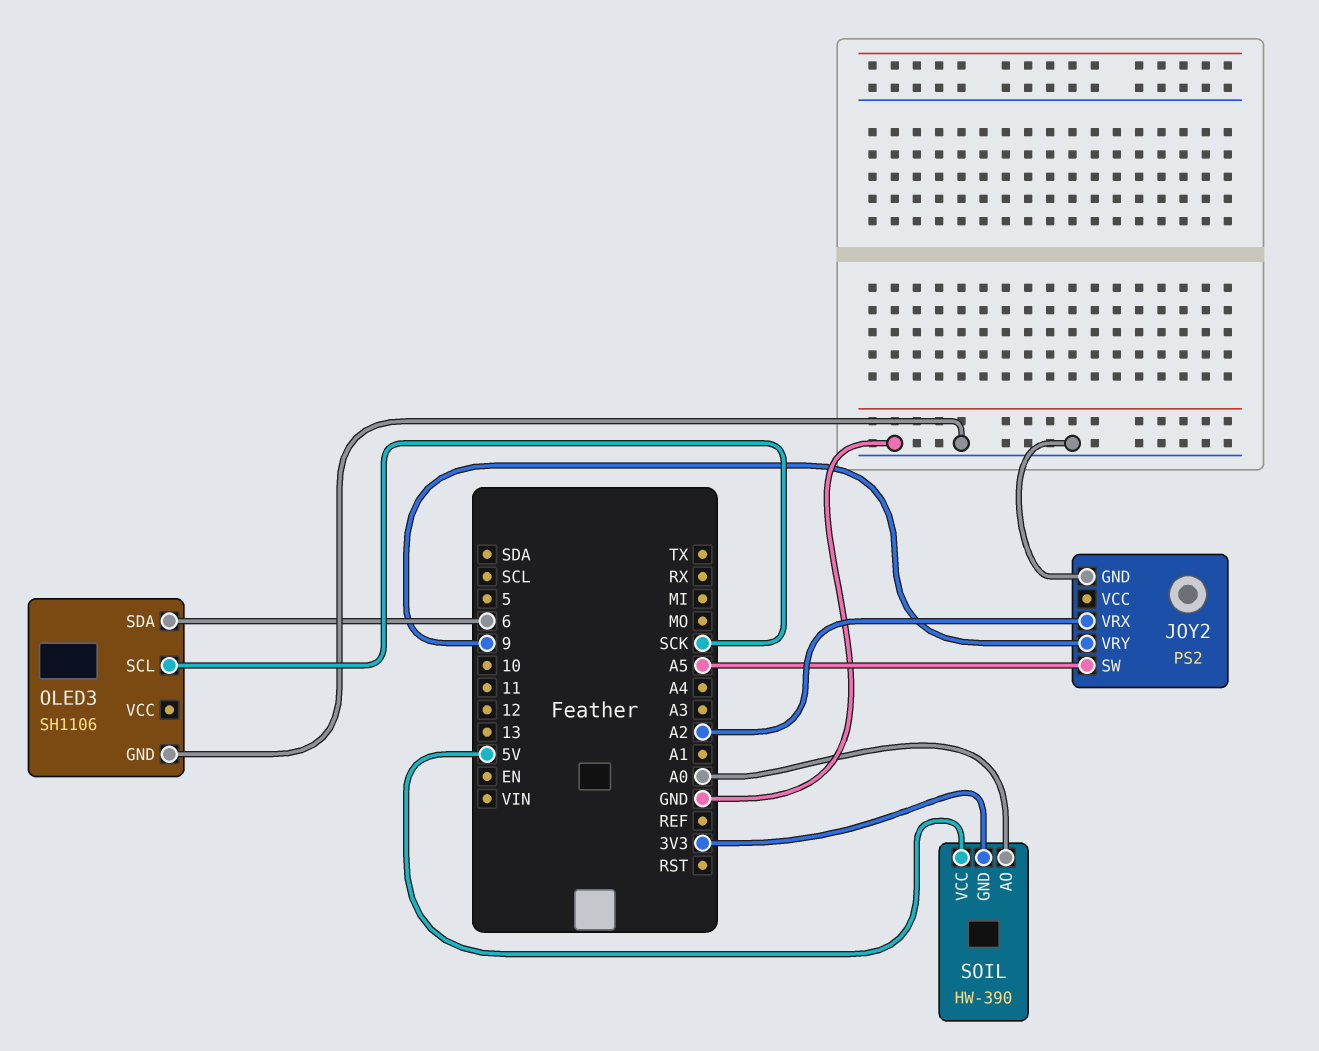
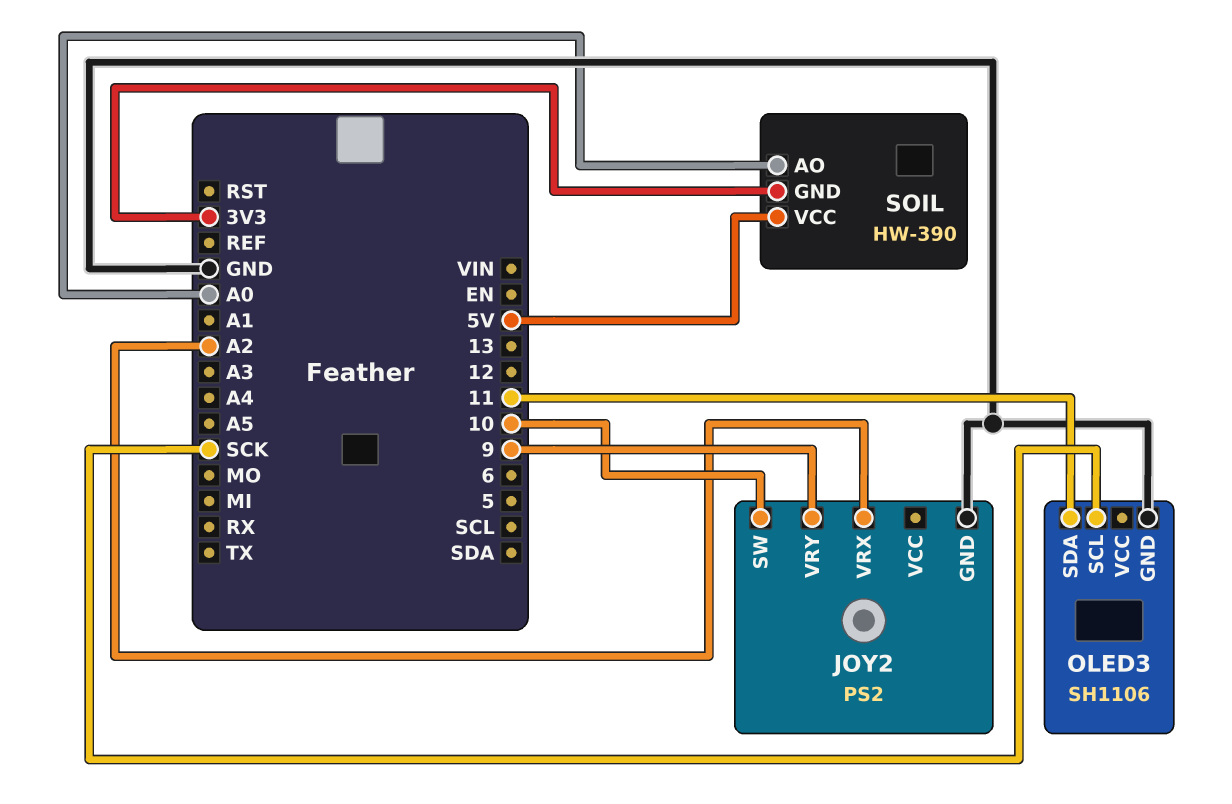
JOY2 pin SW: A5 -> 10
OLED3 pin SDA: 6 -> 11

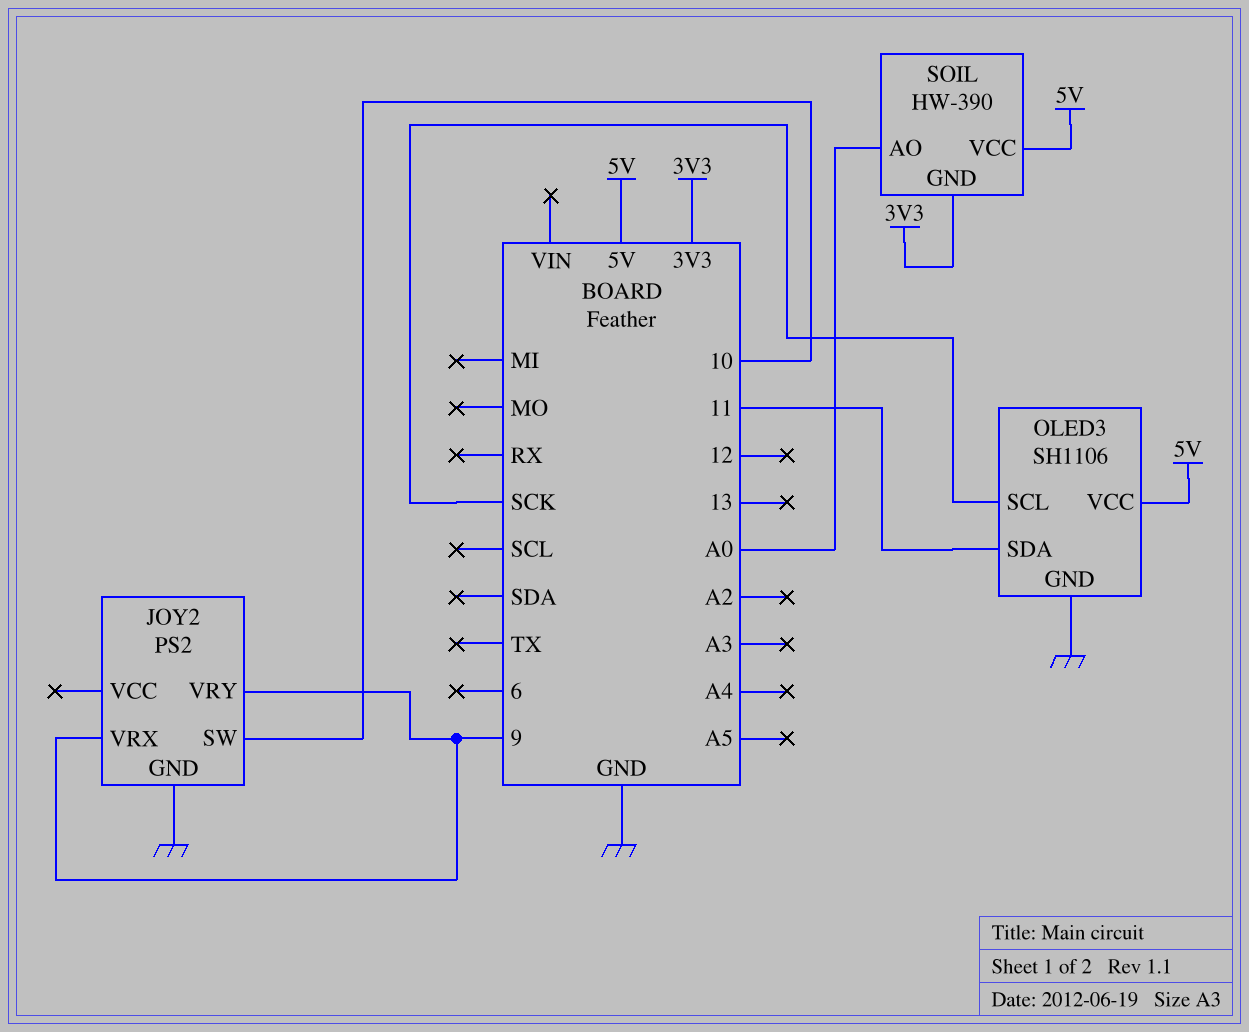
JOY2 pin VRX: A2 -> 9
OLED3 pin VCC: none -> 5V

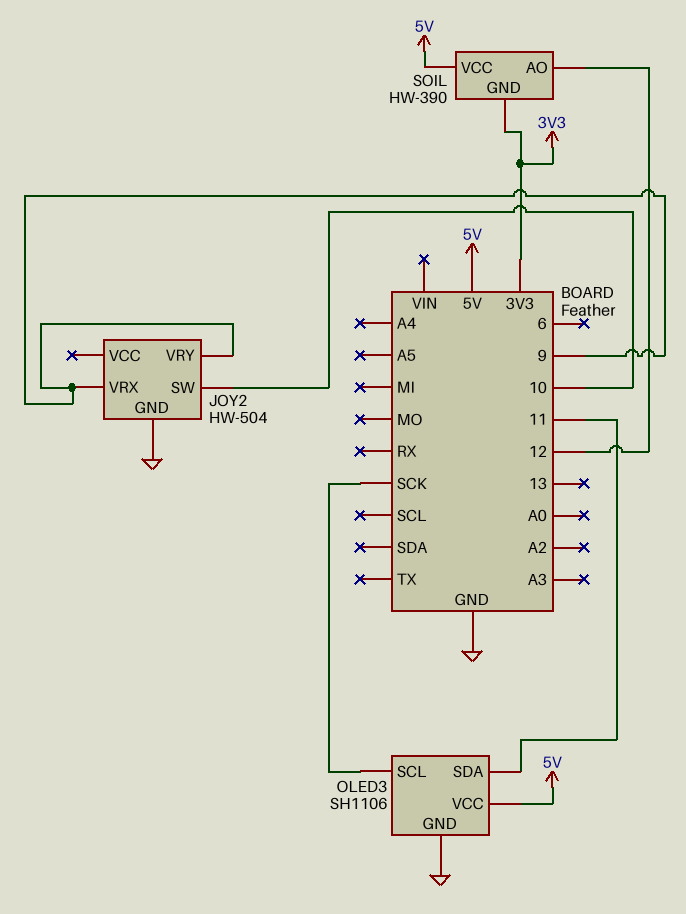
JOY2: PS2 -> HW-504
SOIL pin AO: A0 -> 12

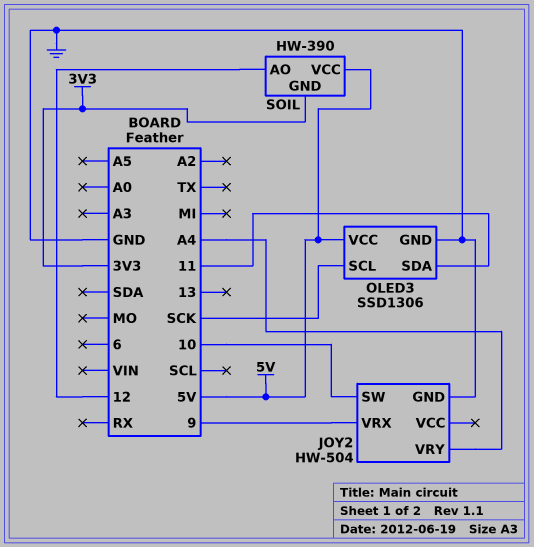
JOY2 pin VRY: 9 -> A4
OLED3: SH1106 -> SSD1306

